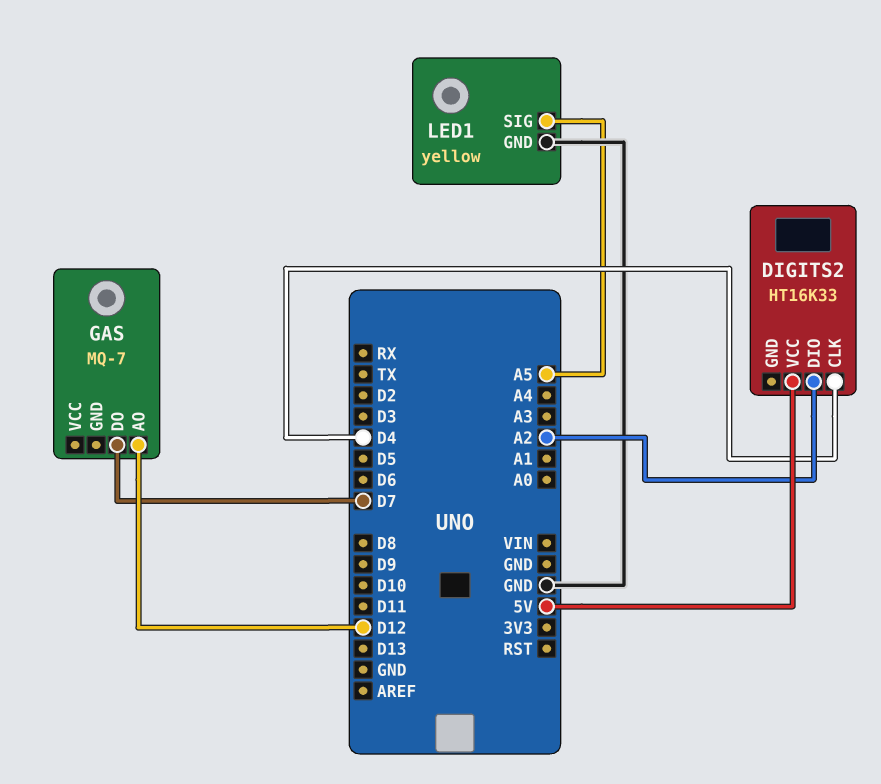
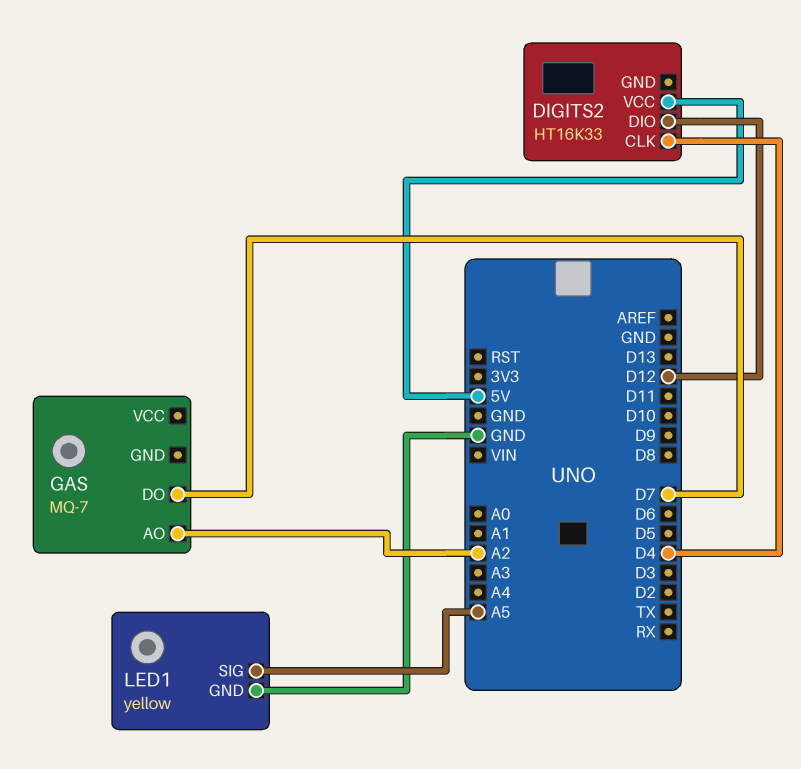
DIGITS2 pin DIO: A2 -> D12
GAS pin AO: D12 -> A2

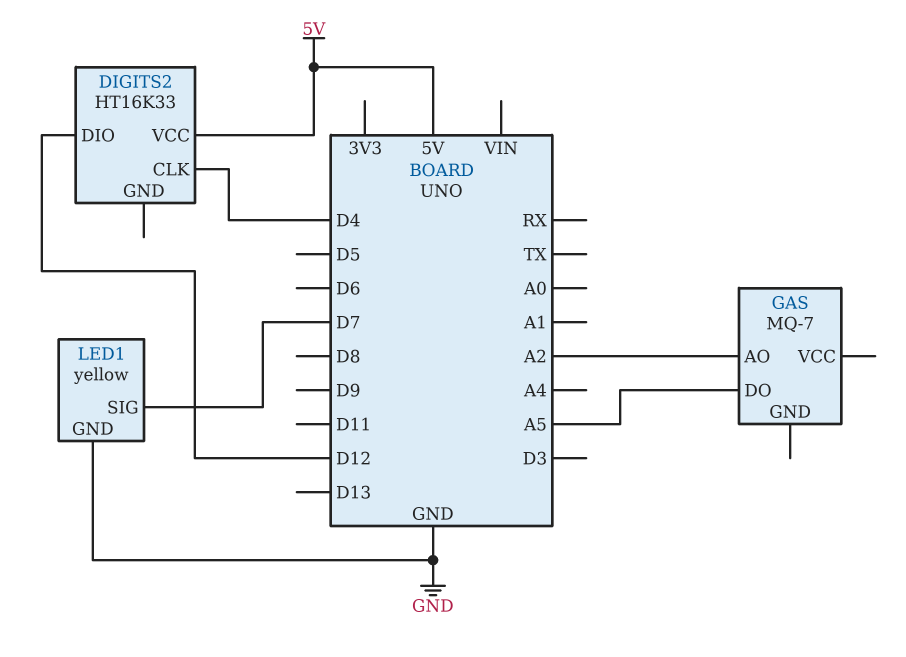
GAS pin DO: D7 -> A5
LED1 pin SIG: A5 -> D7

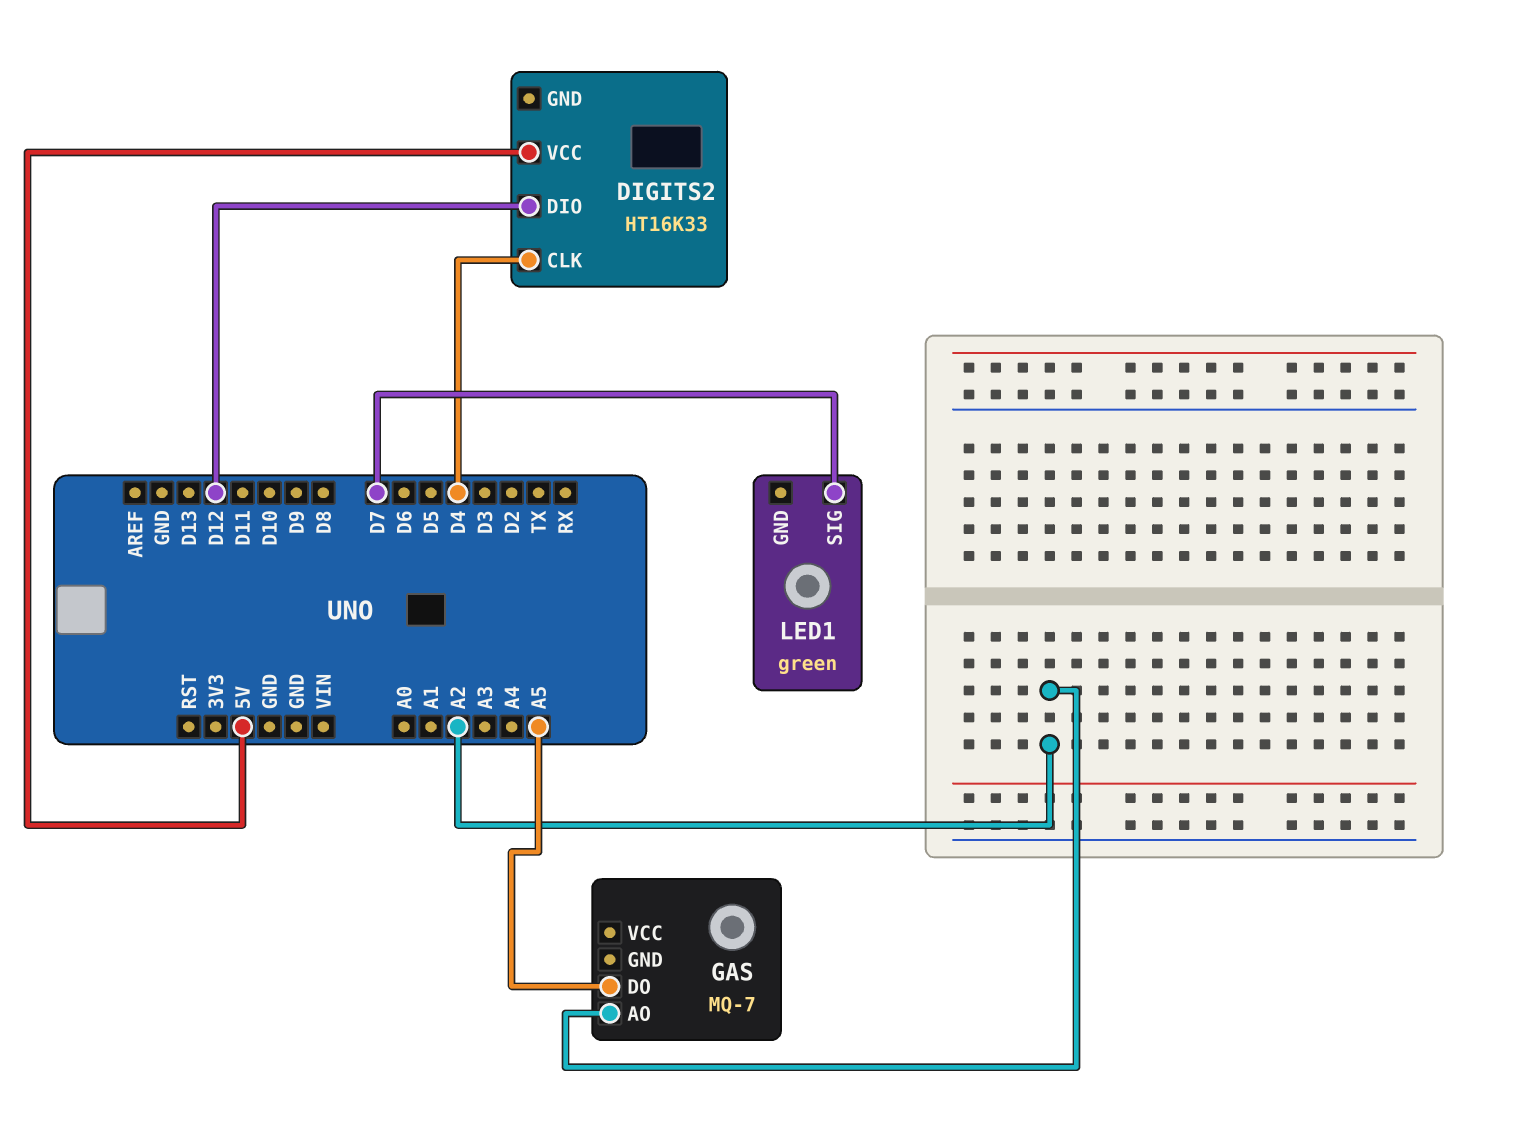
LED1: yellow -> green
LED1 pin GND: GND -> none

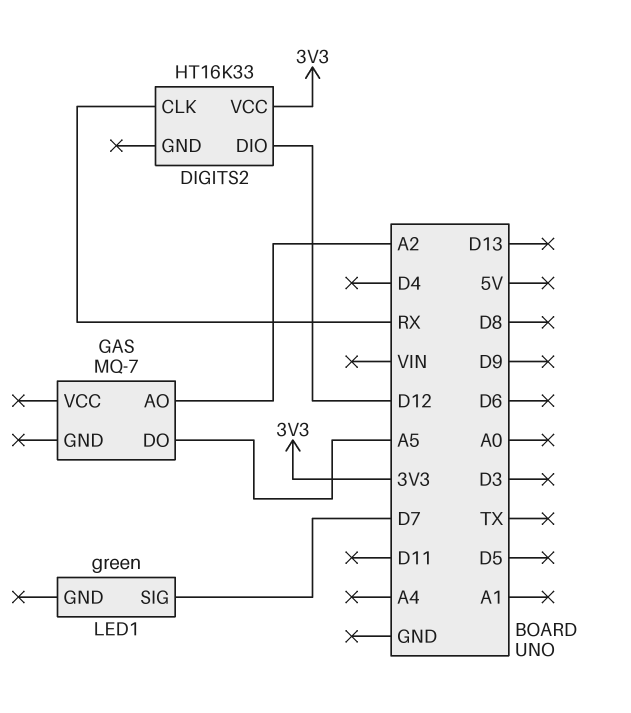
DIGITS2 pin CLK: D4 -> RX
DIGITS2 pin VCC: 5V -> 3V3

